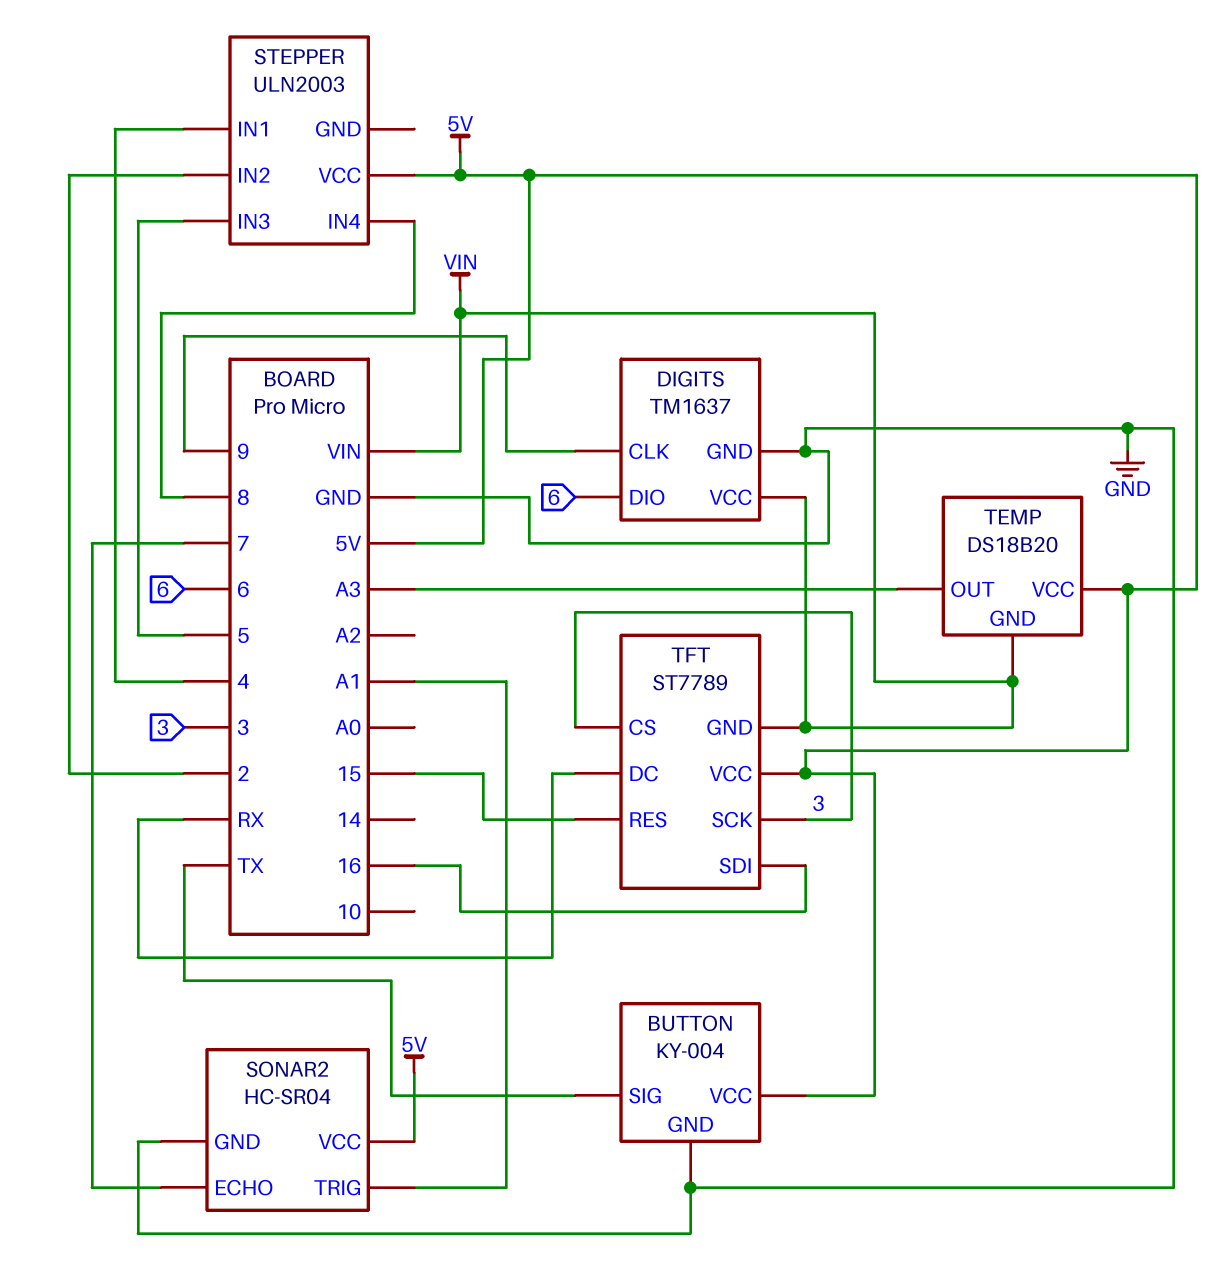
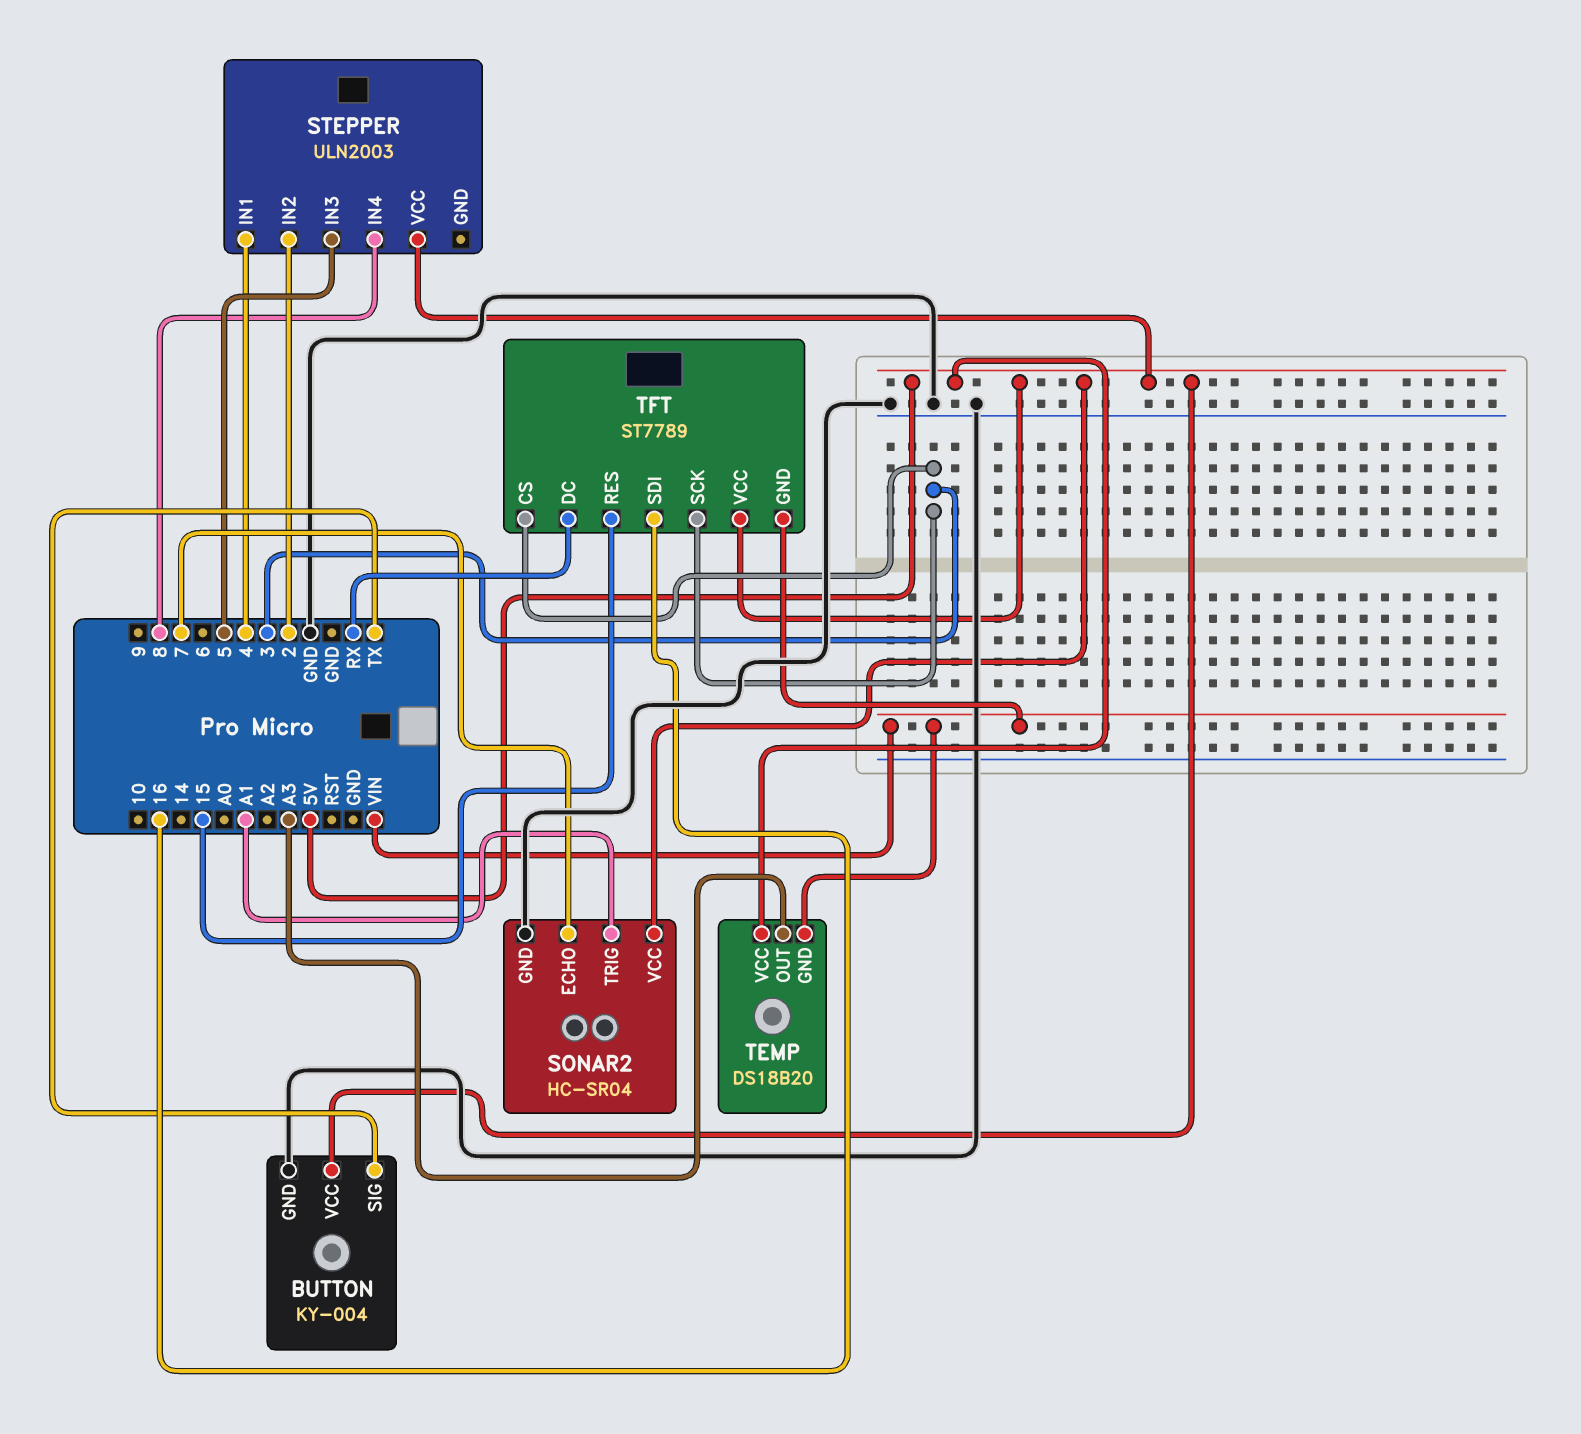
DIGITS: TM1637 -> none
DIGITS pin CLK: 9 -> none
DIGITS pin DIO: 6 -> none
DIGITS pin GND: GND -> none
DIGITS pin VCC: VIN -> none

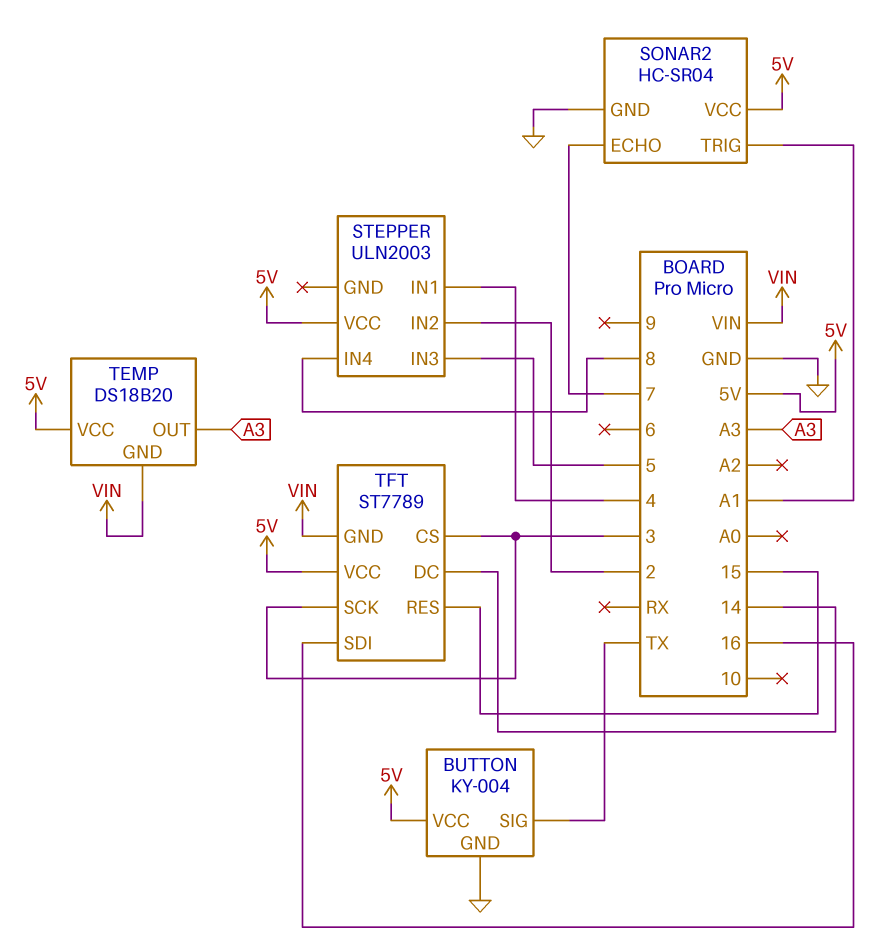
TFT pin DC: RX -> 14

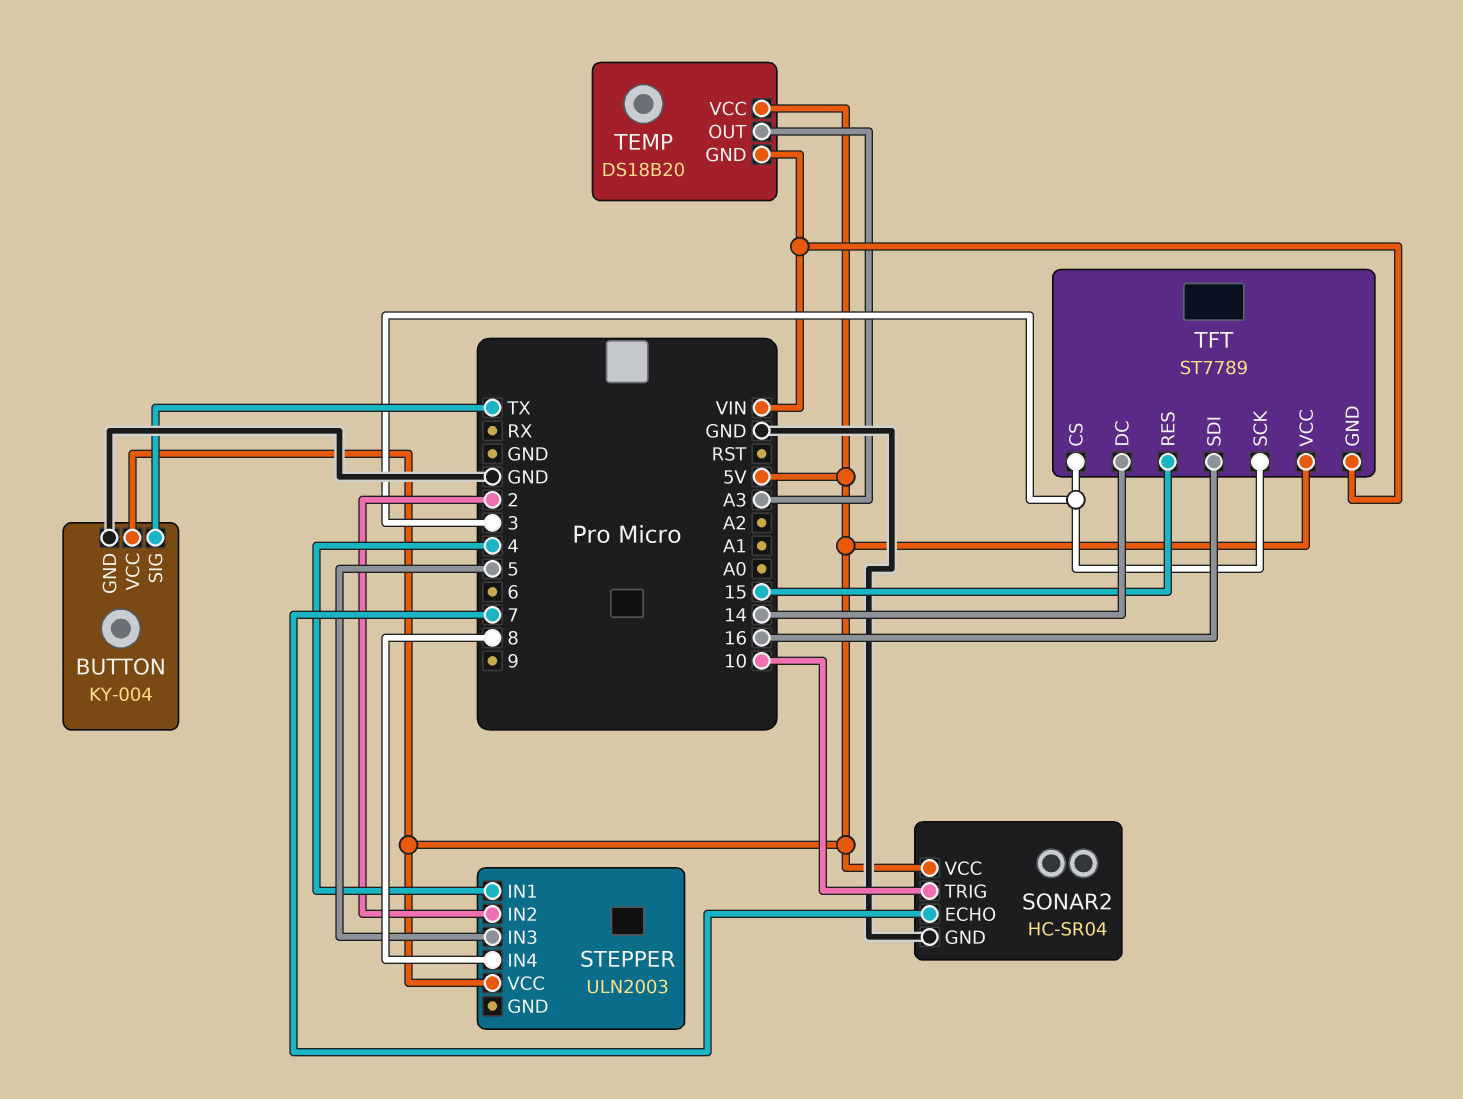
SONAR2 pin TRIG: A1 -> 10

